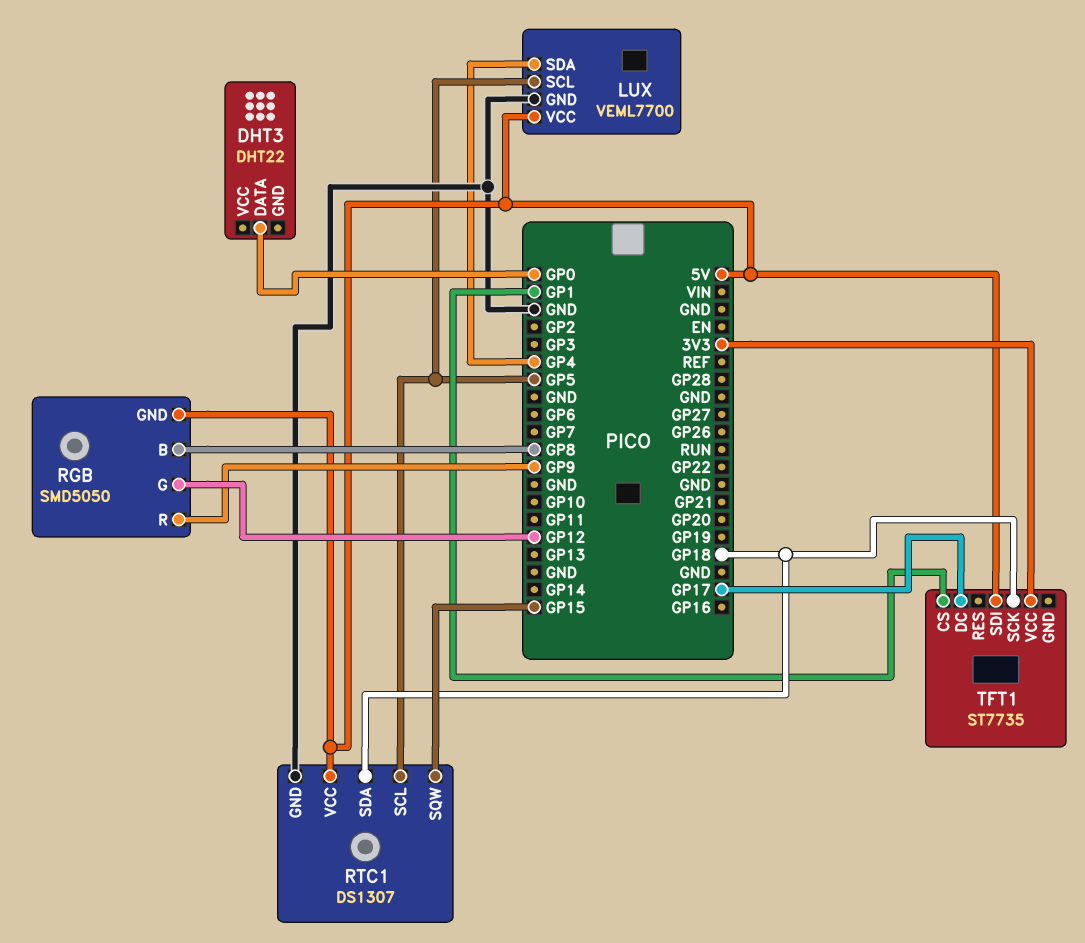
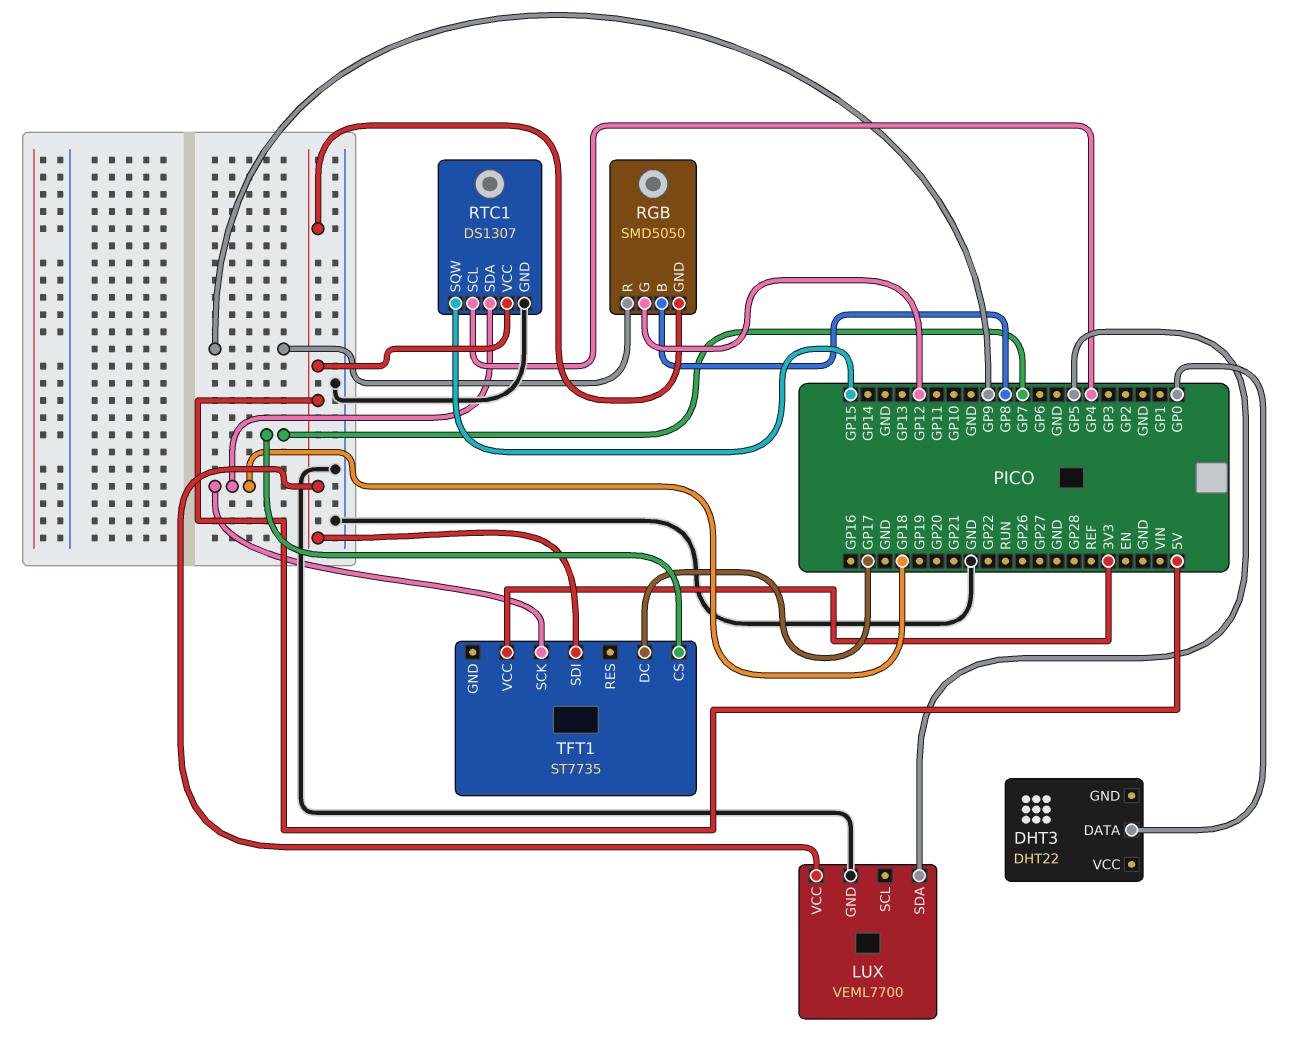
LUX pin SCL: GP5 -> none
LUX pin SDA: GP4 -> GP5
RTC1 pin SCL: GP5 -> GP4
TFT1 pin CS: GP1 -> GP7

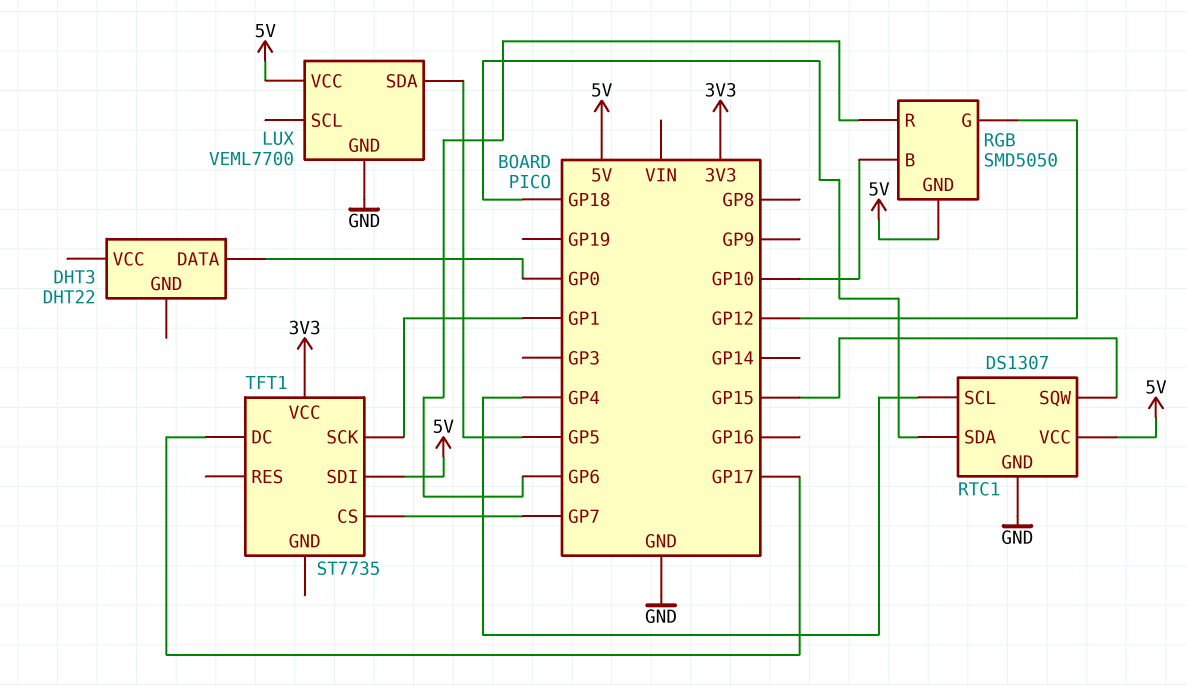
RGB pin B: GP8 -> GP10
RGB pin R: GP9 -> GP6
TFT1 pin SCK: GP18 -> GP1

